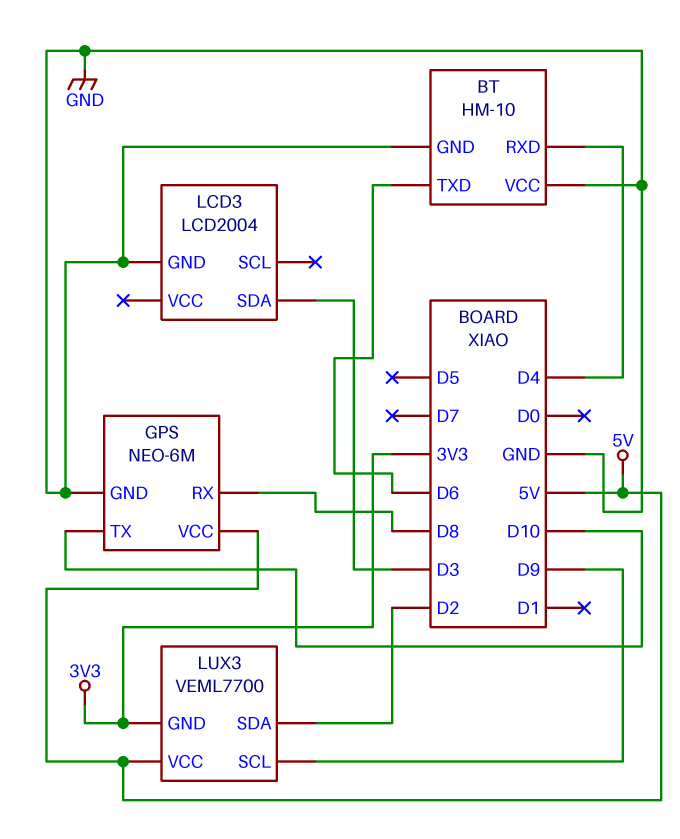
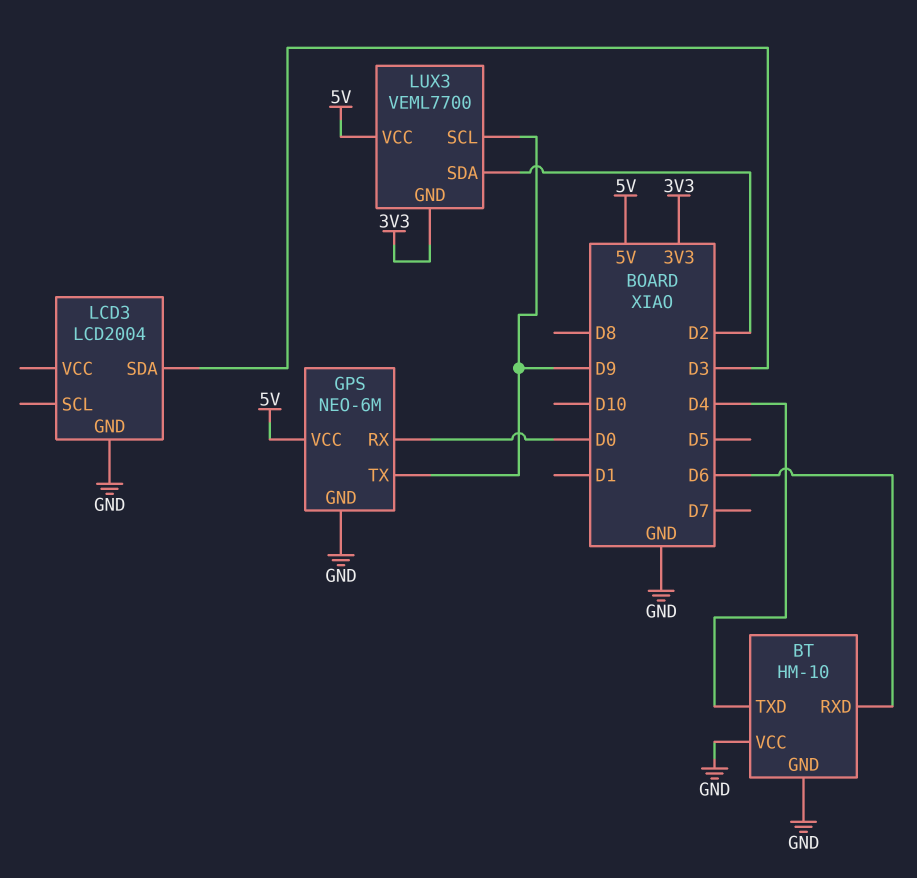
BT pin RXD: D4 -> D6
BT pin TXD: D6 -> D4
GPS pin RX: D8 -> D0
GPS pin TX: D10 -> D9

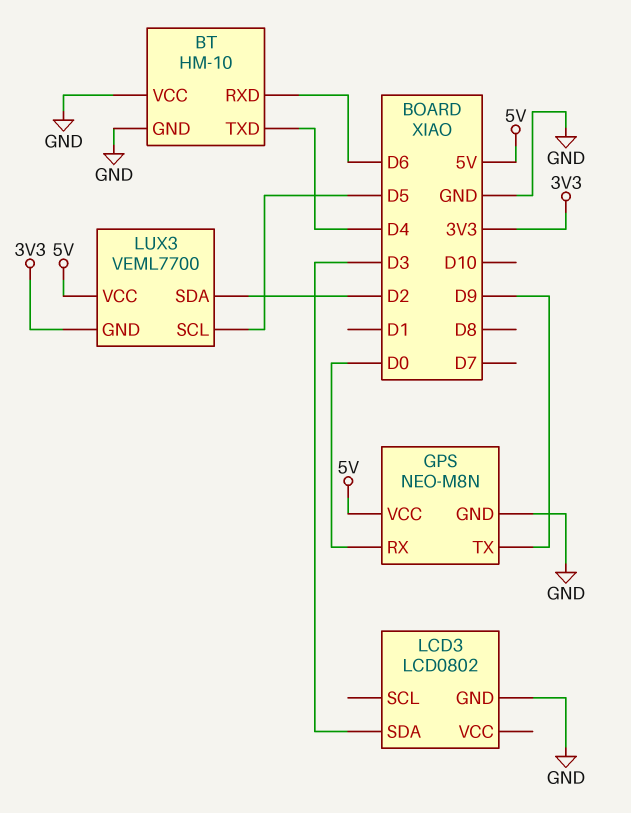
GPS: NEO-6M -> NEO-M8N
LCD3: LCD2004 -> LCD0802
LUX3 pin SCL: D9 -> D5

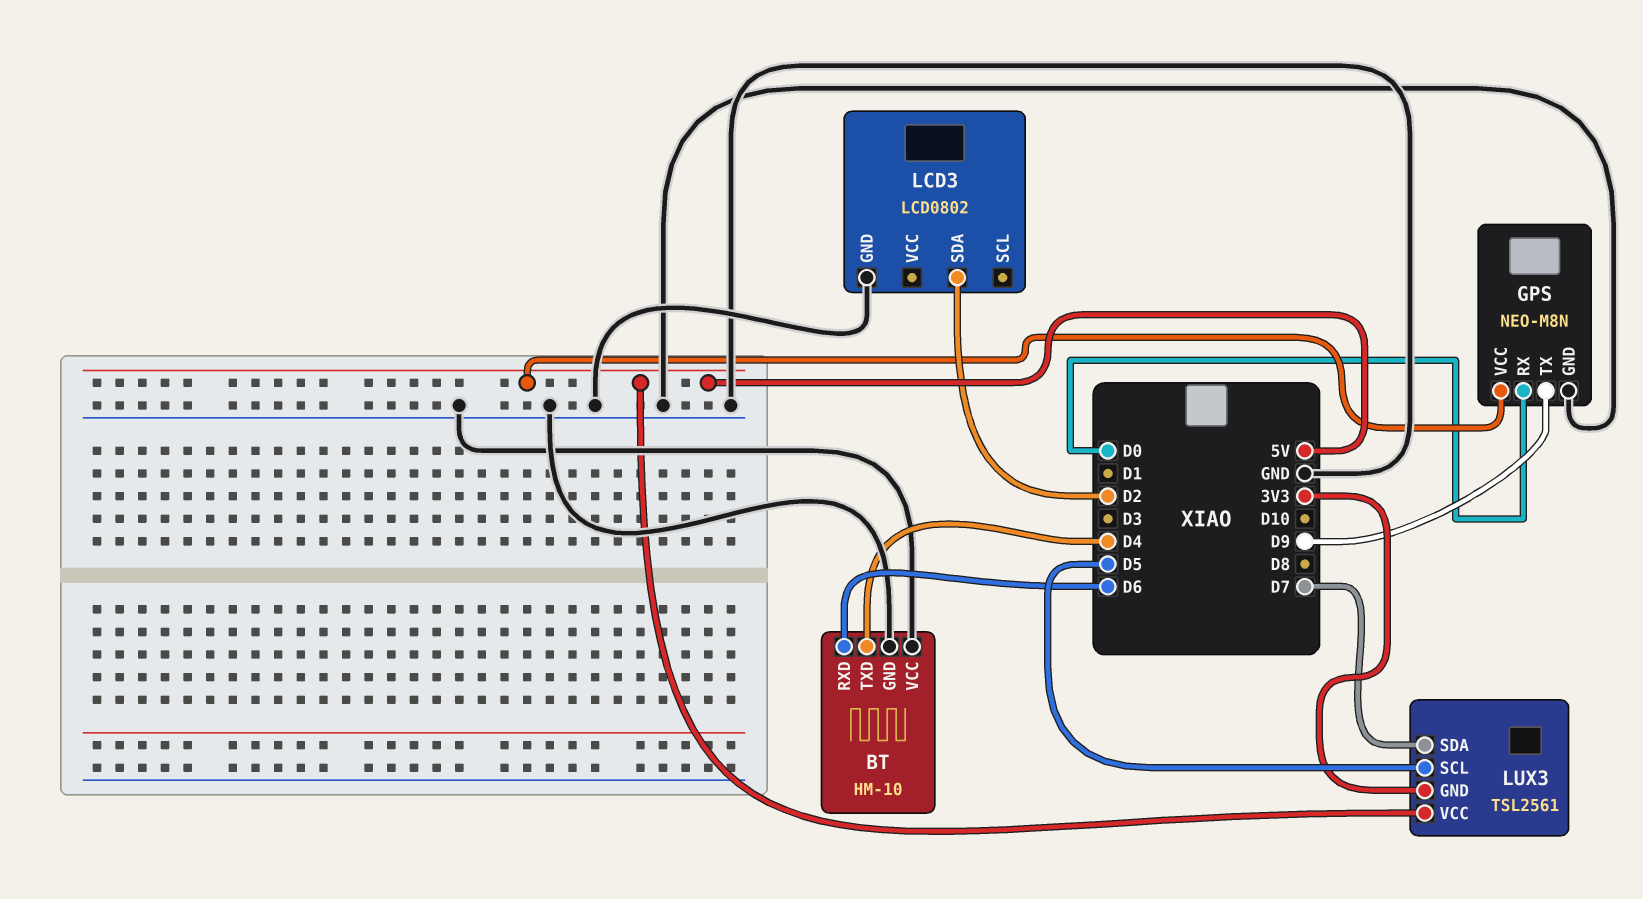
LCD3 pin SDA: D3 -> D2
LUX3: VEML7700 -> TSL2561
LUX3 pin SDA: D2 -> D7

